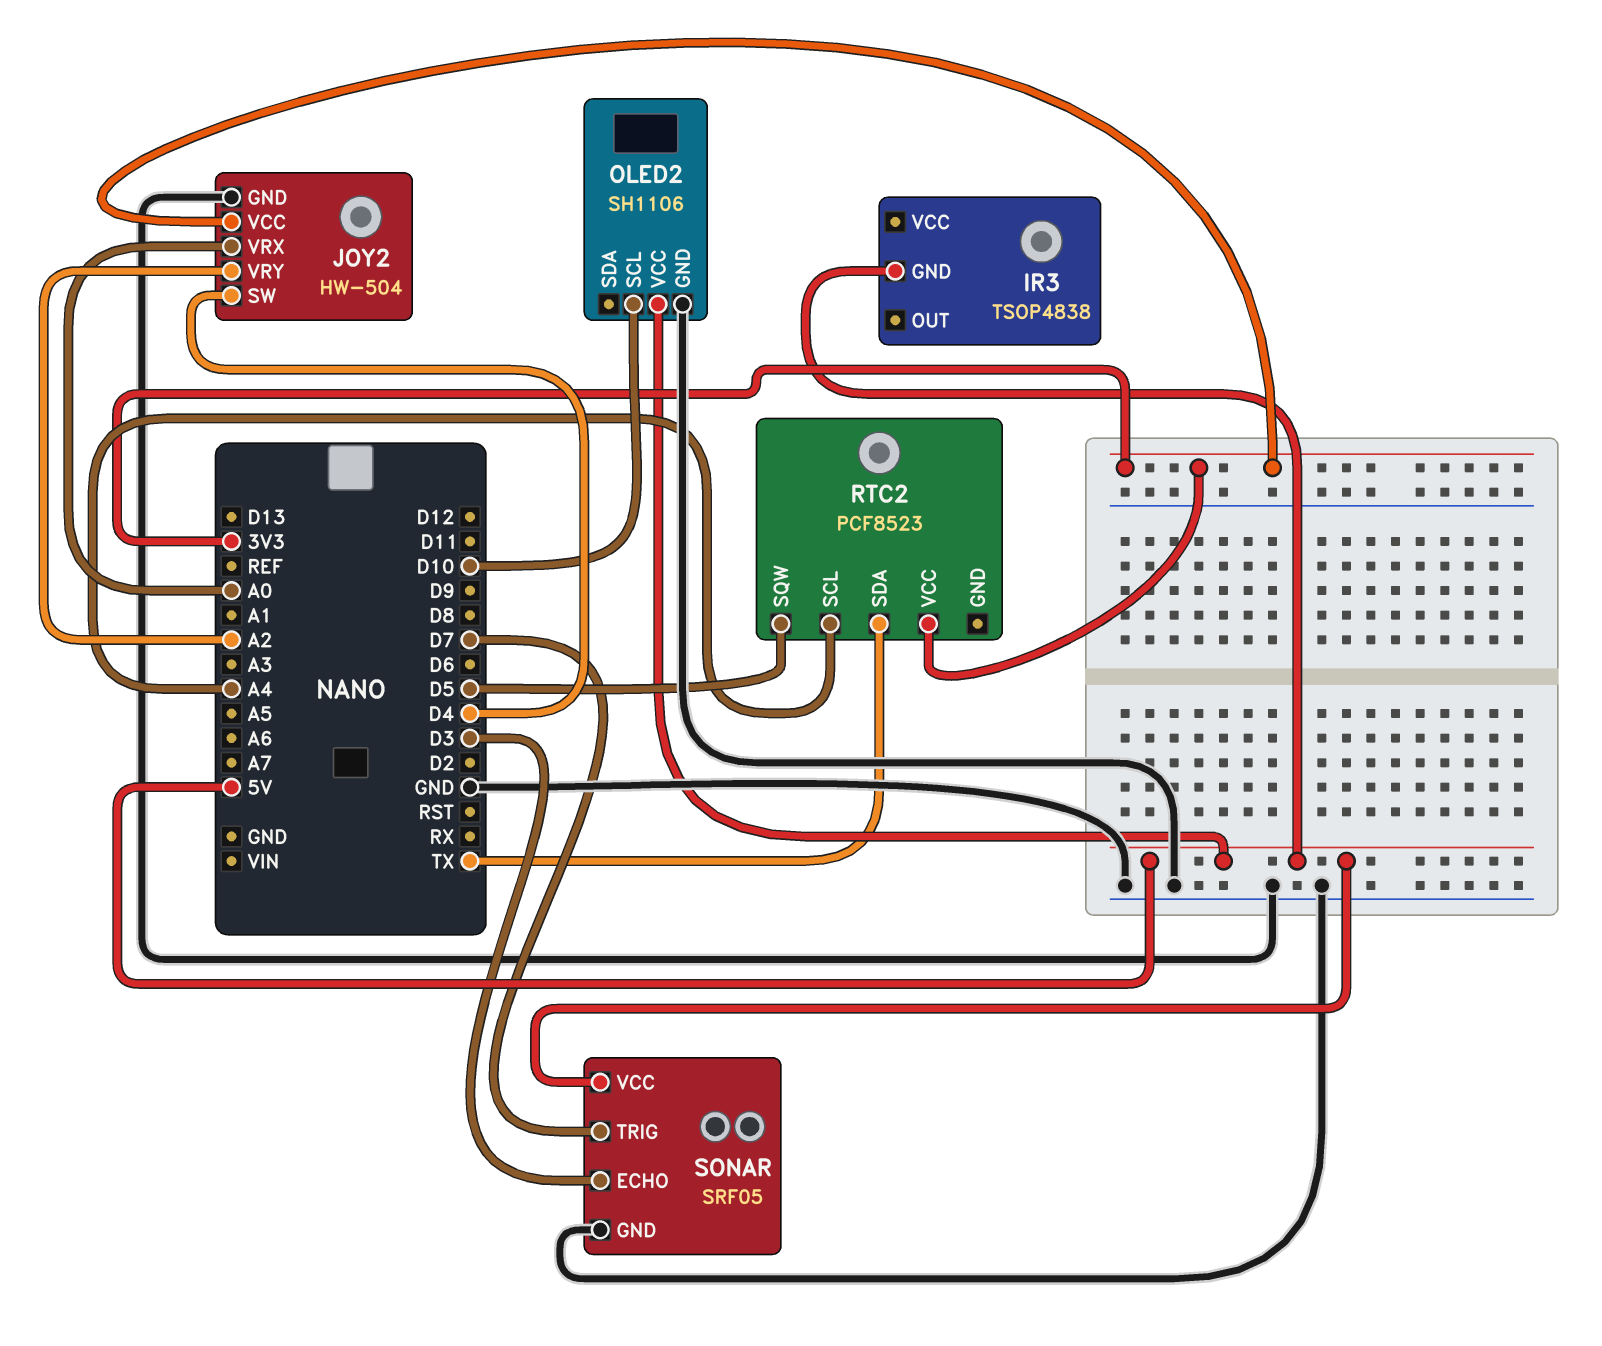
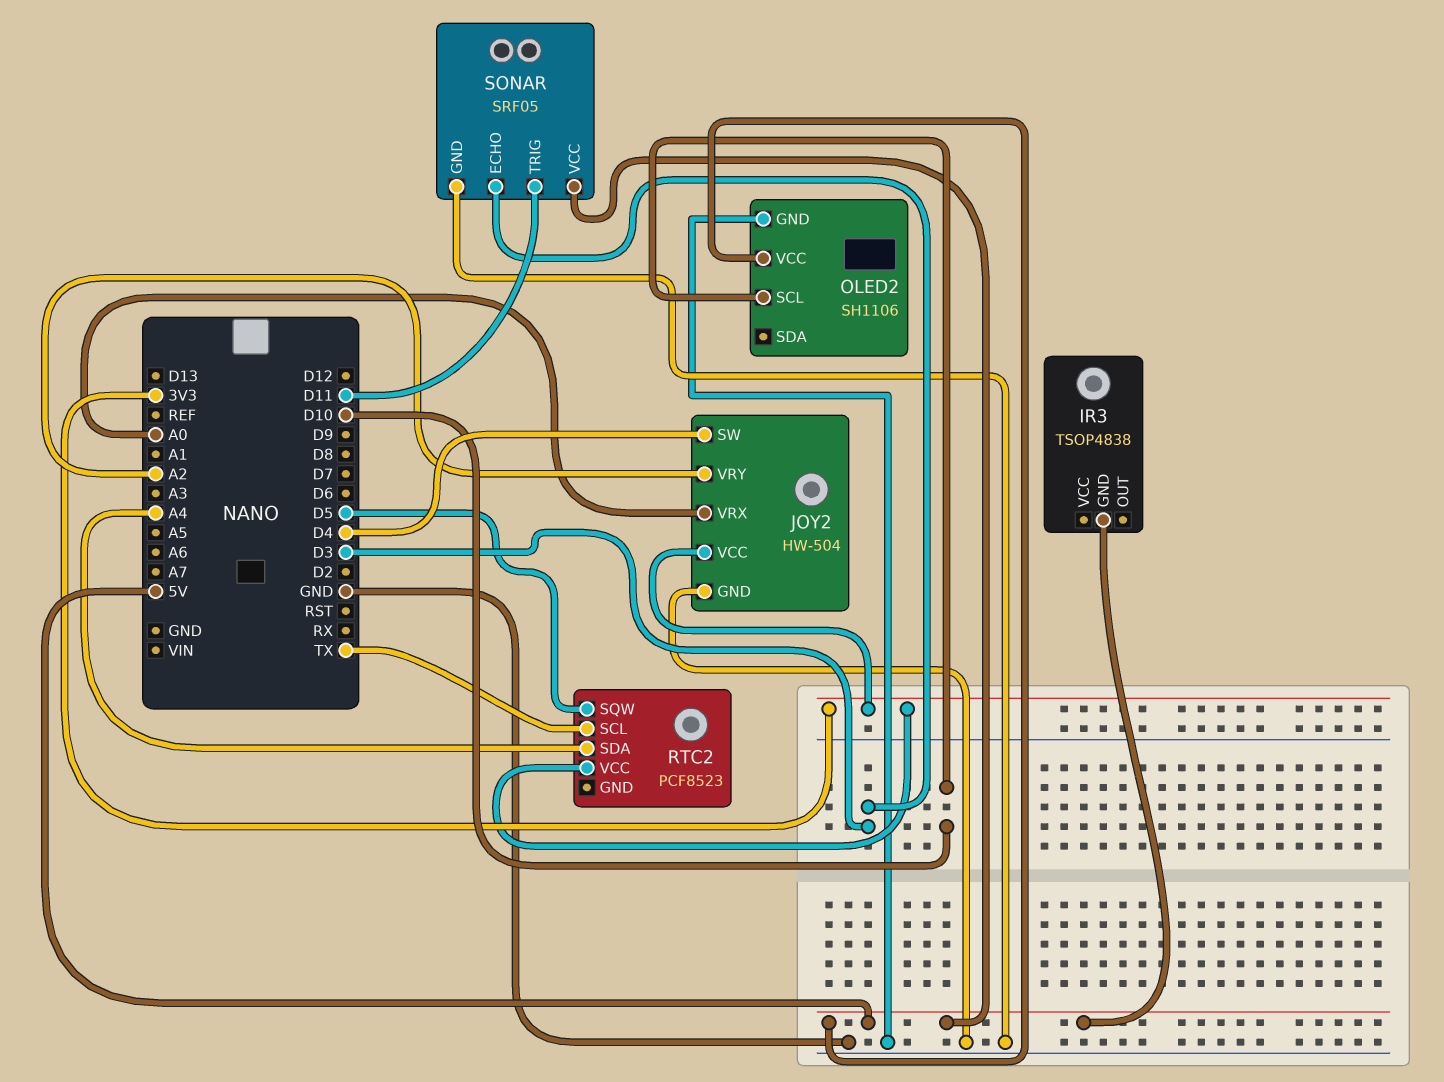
RTC2 pin SCL: A4 -> TX
RTC2 pin SDA: TX -> A4
SONAR pin TRIG: D7 -> D11

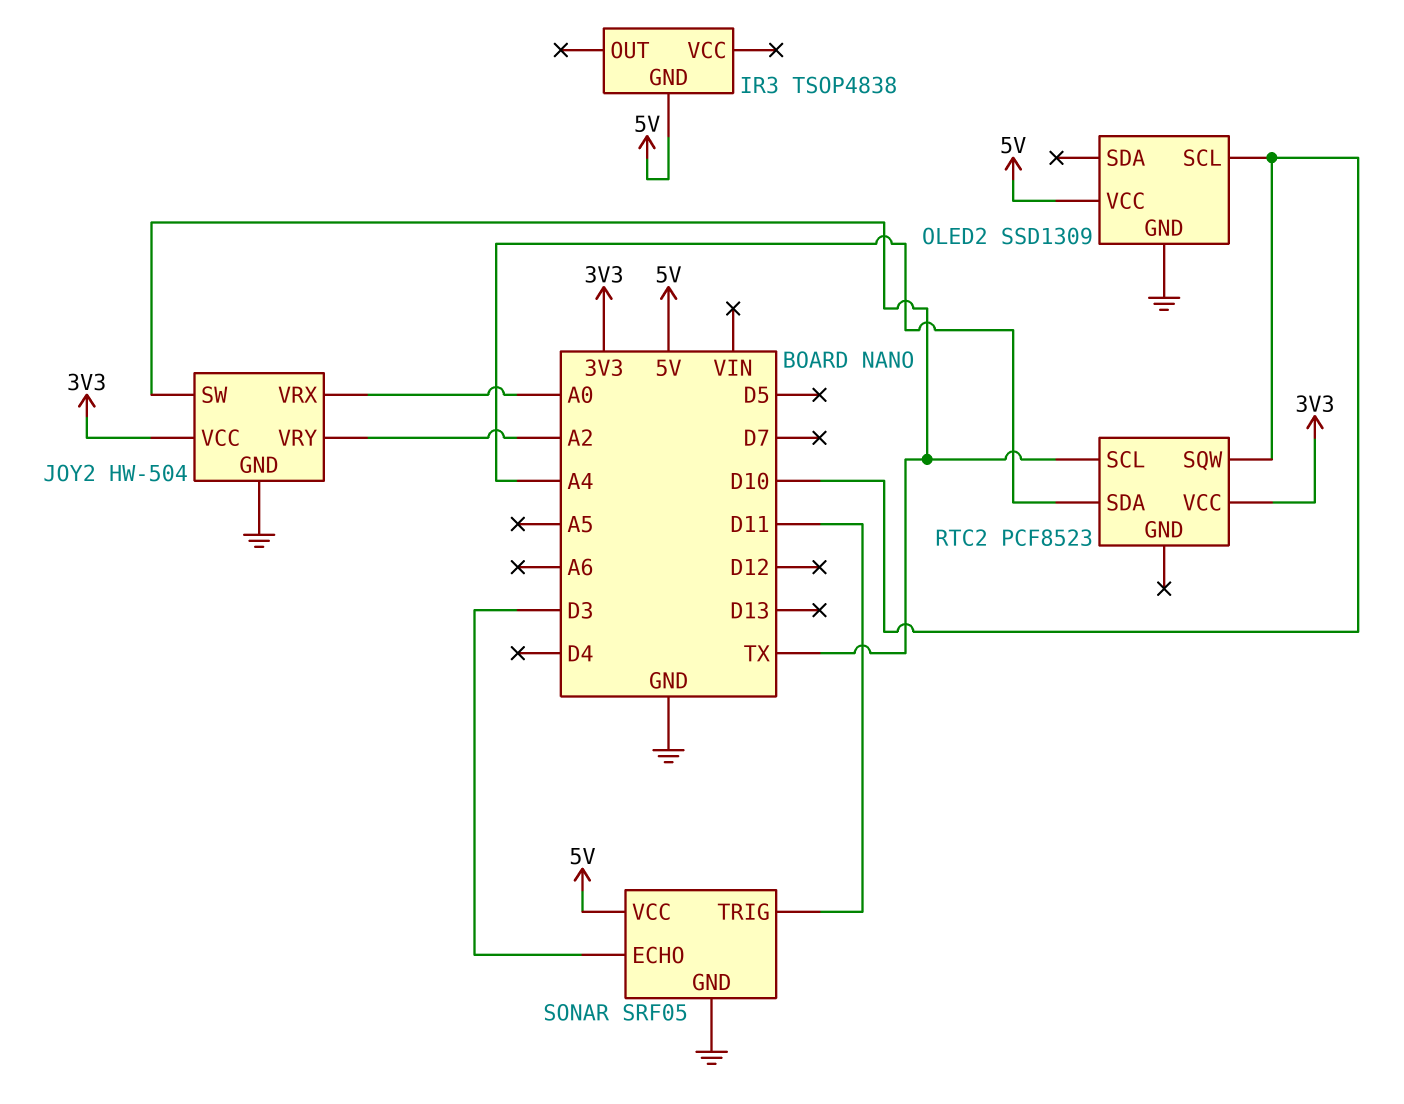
JOY2 pin SW: D4 -> TX
OLED2: SH1106 -> SSD1309
RTC2 pin SQW: D5 -> D10

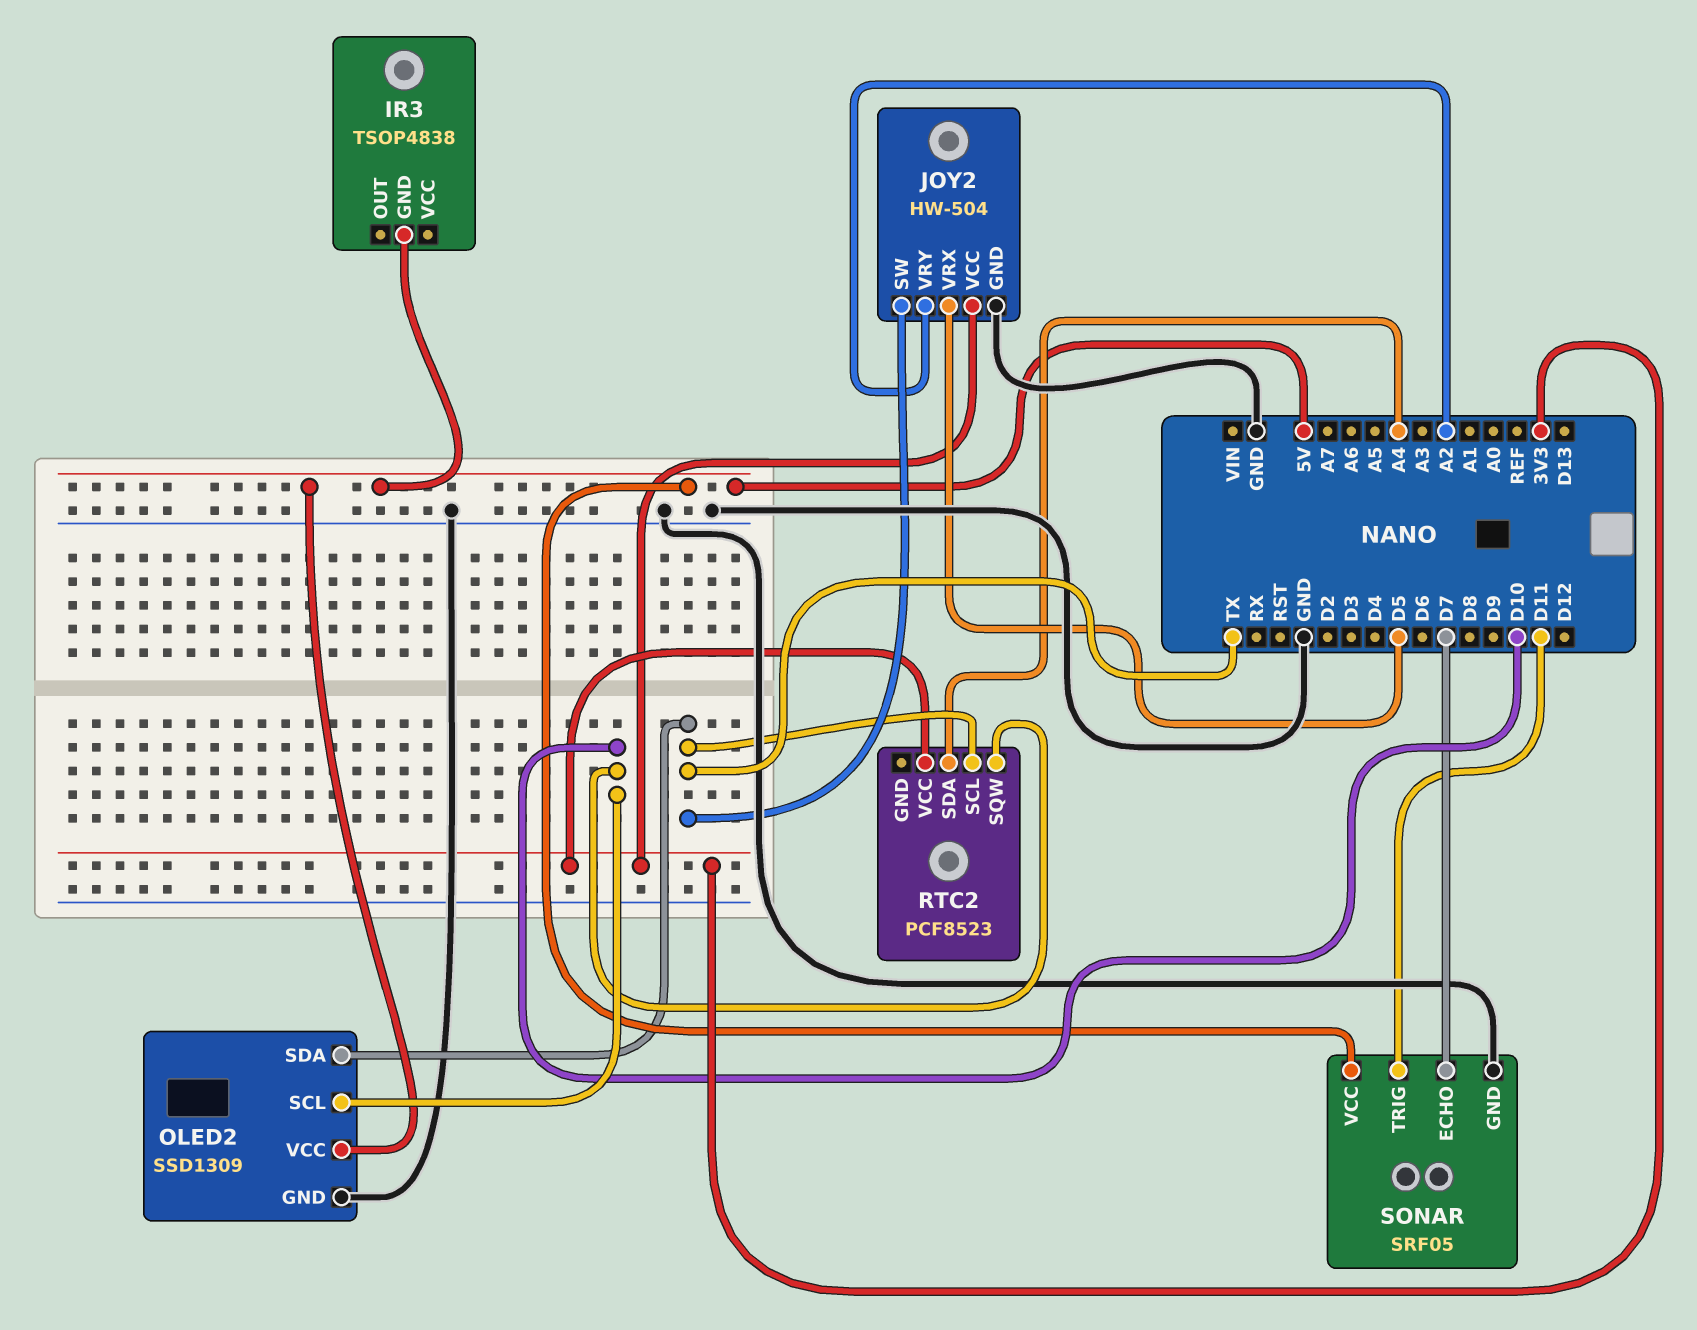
JOY2 pin VRX: A0 -> D5
OLED2 pin SDA: none -> TX
SONAR pin ECHO: D3 -> D7

